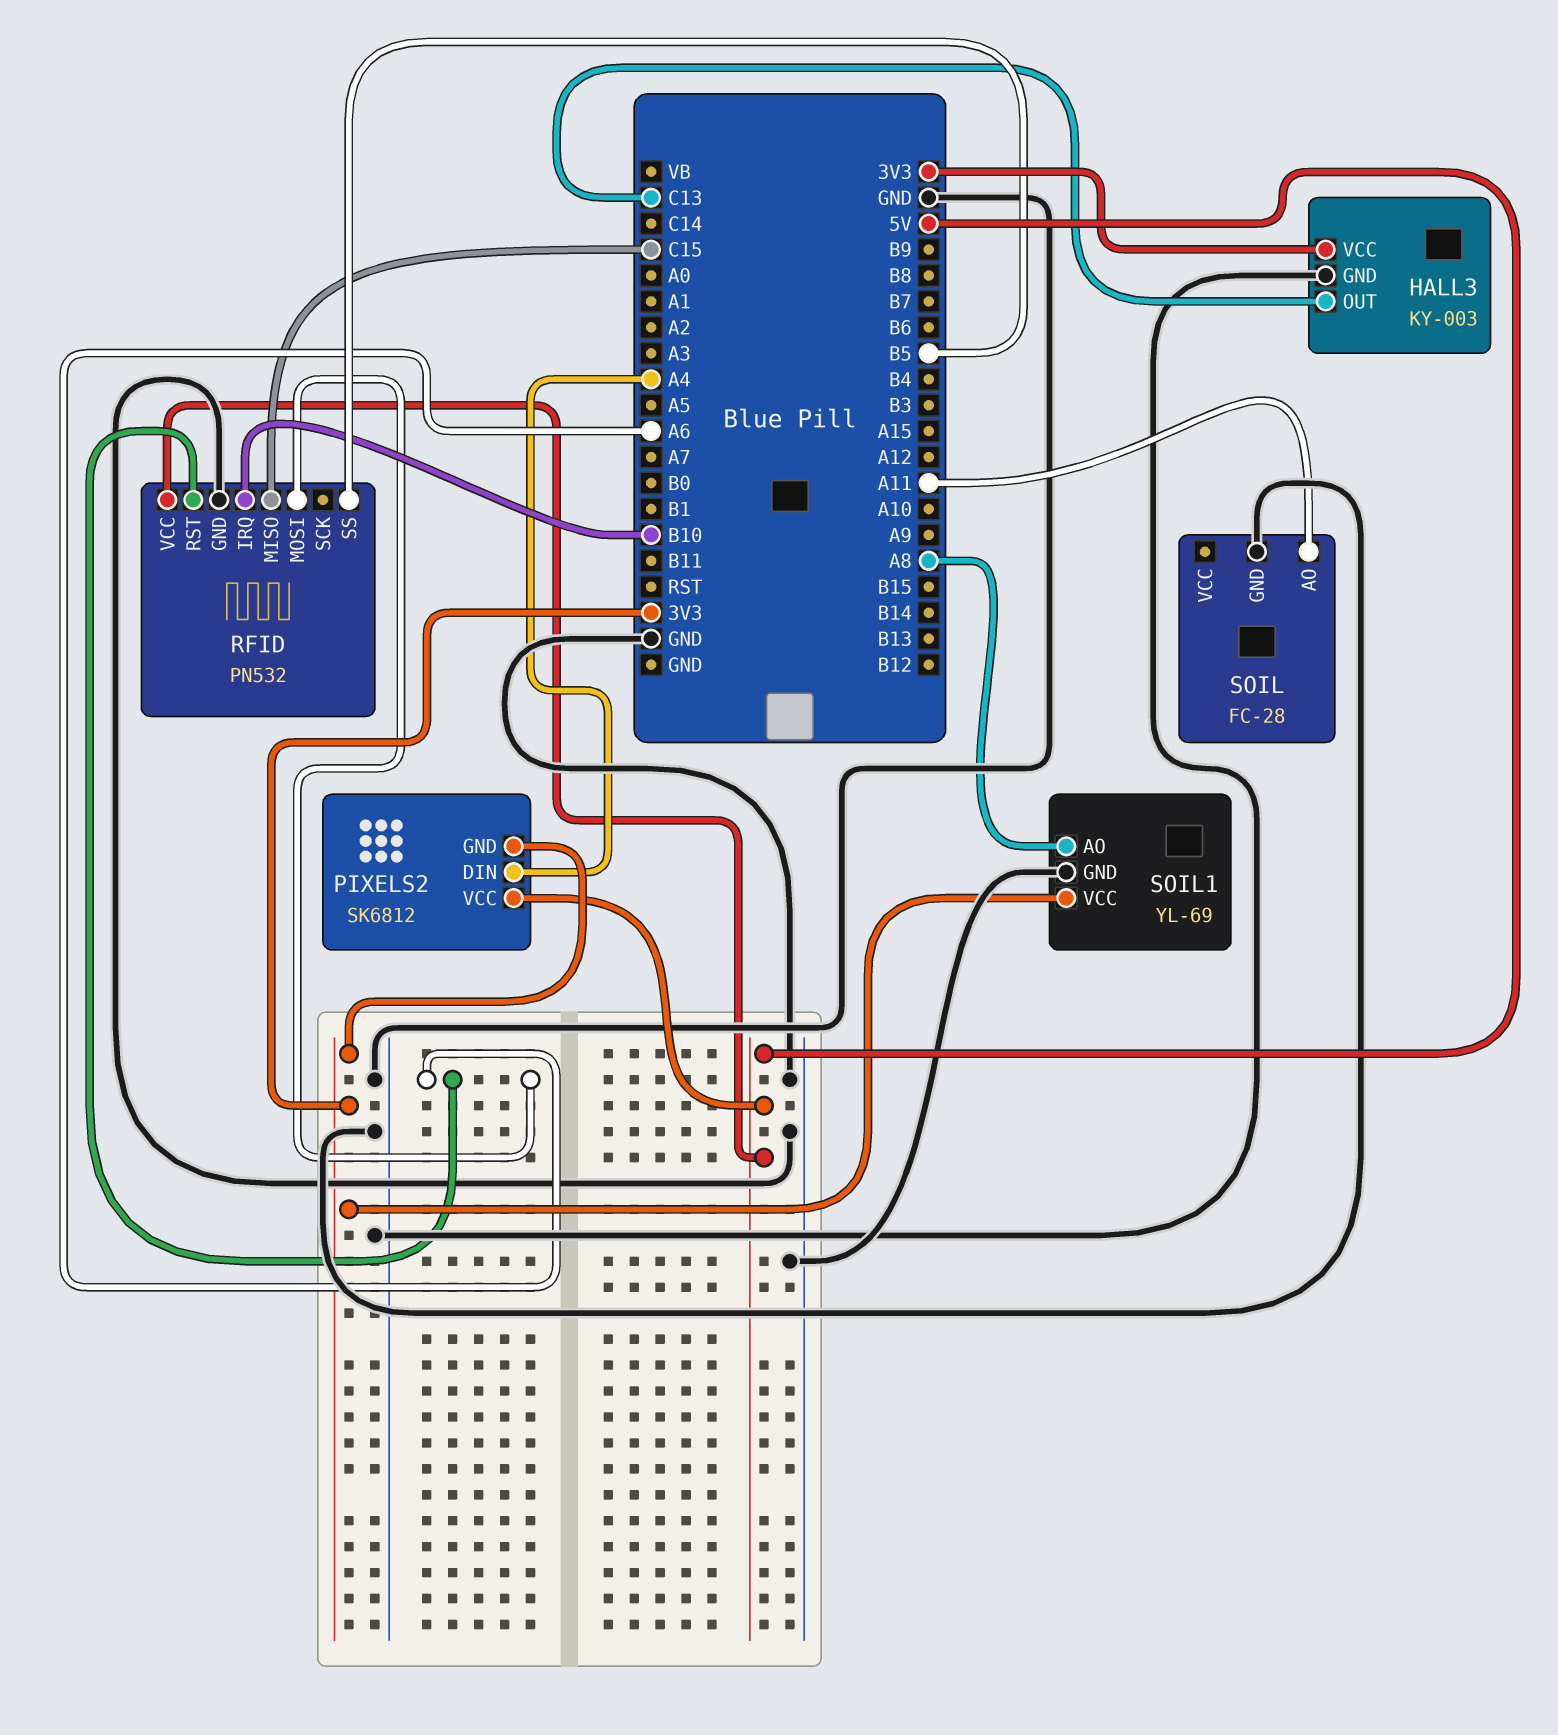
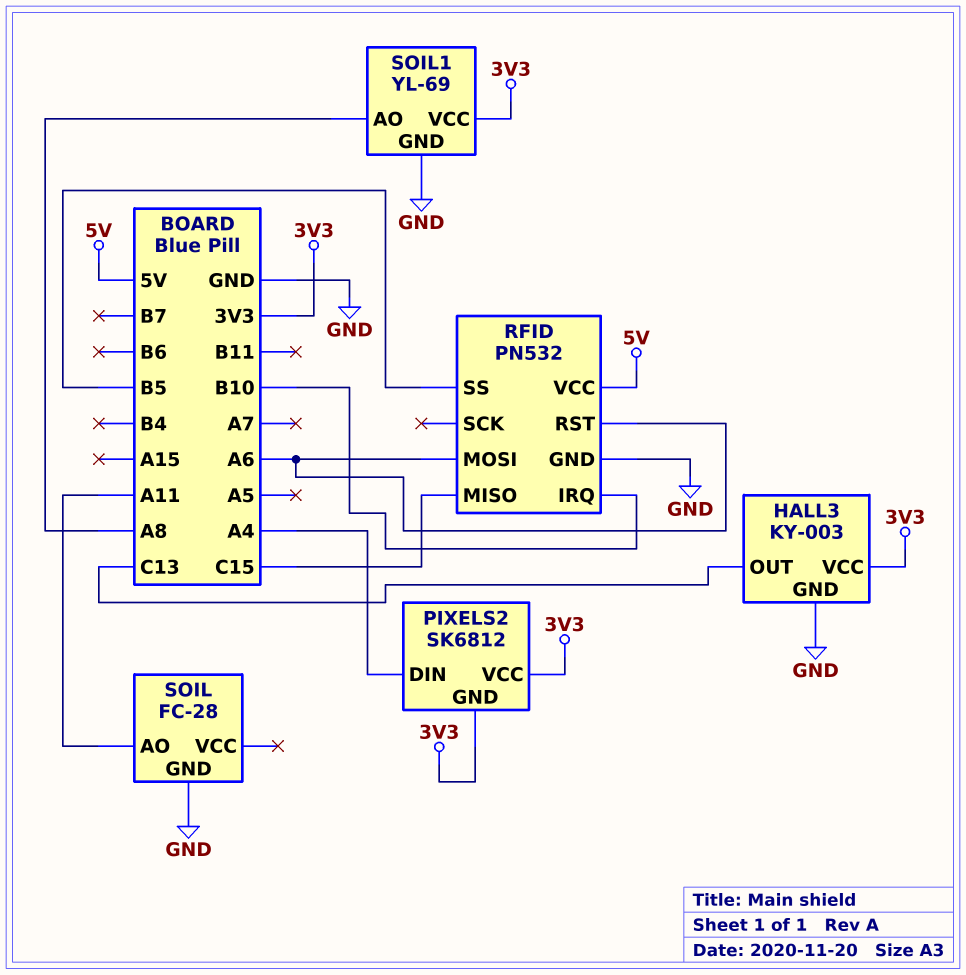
PIXELS2 pin VCC: 5V -> 3V3

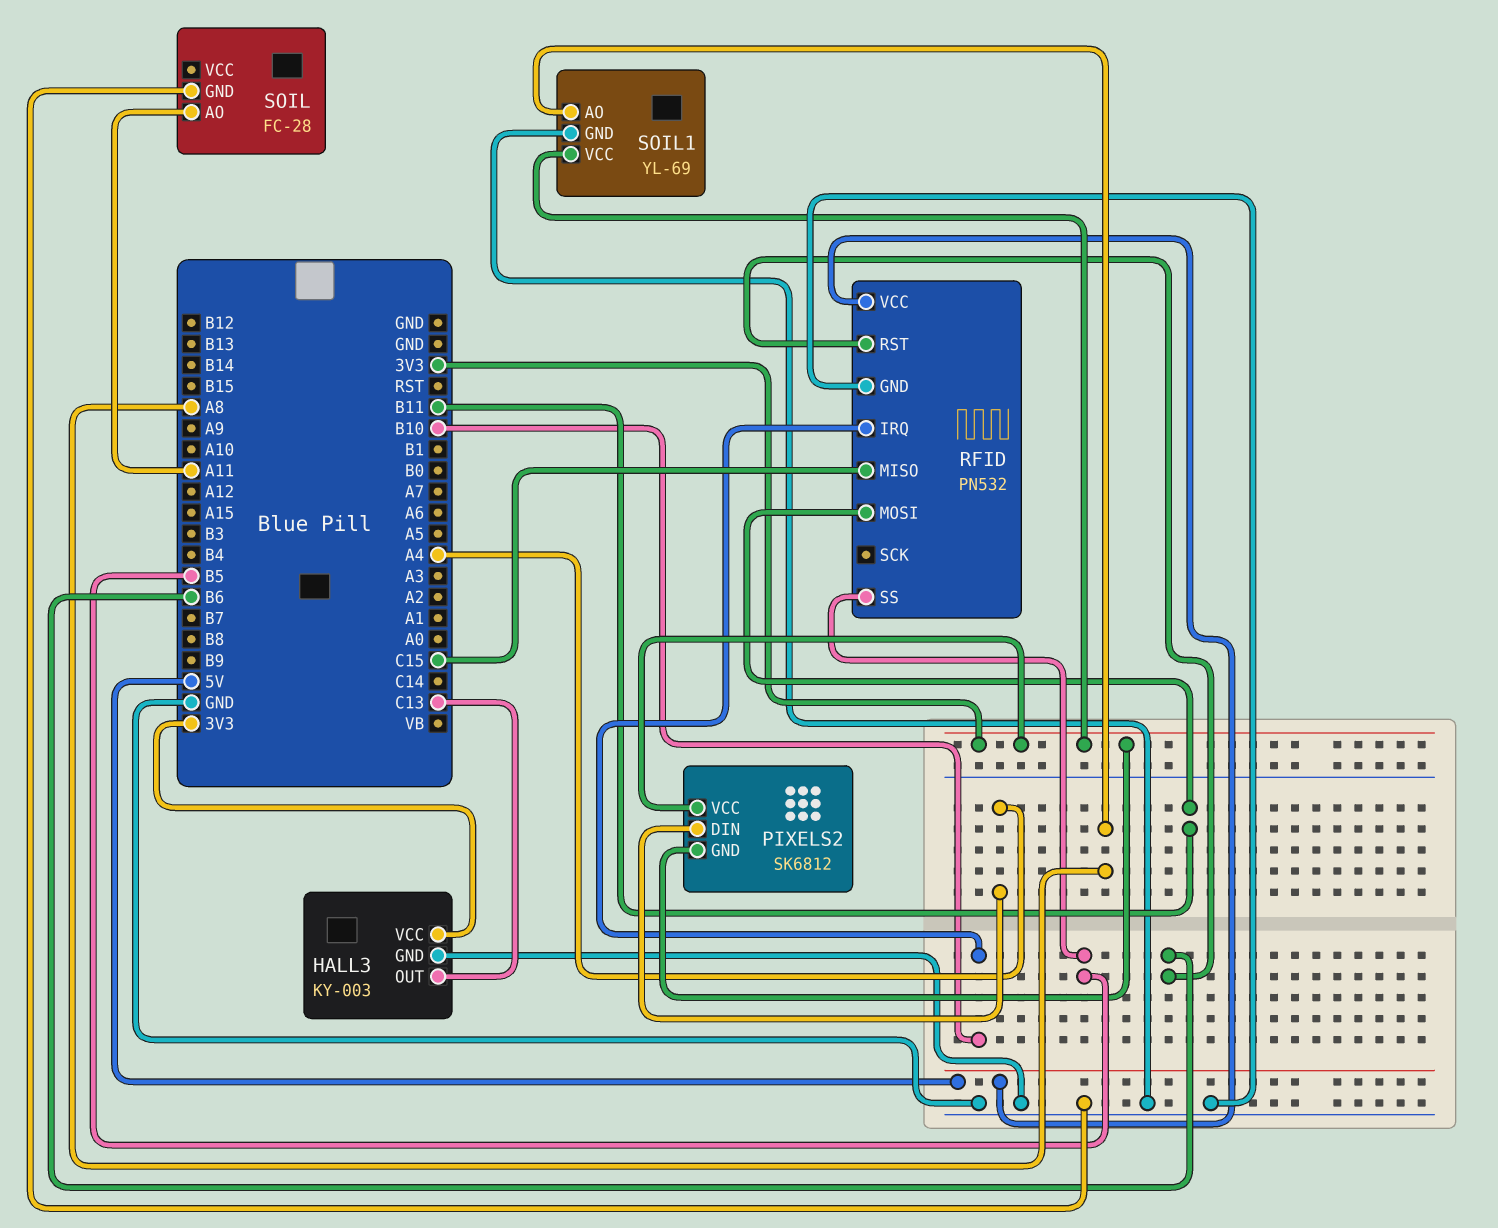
RFID pin MOSI: A6 -> B11
RFID pin RST: A6 -> B6

